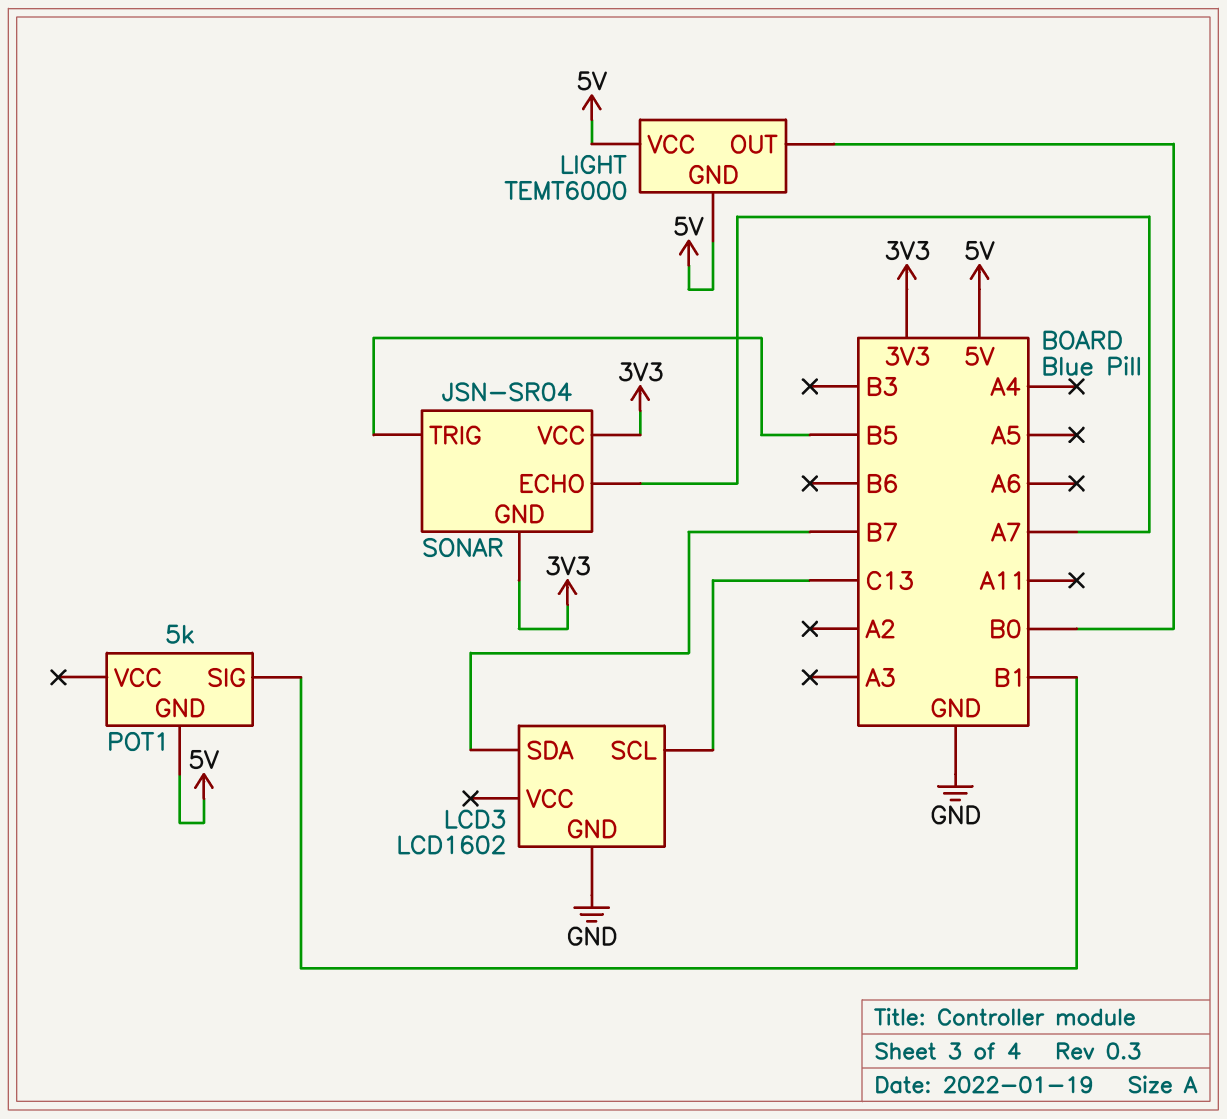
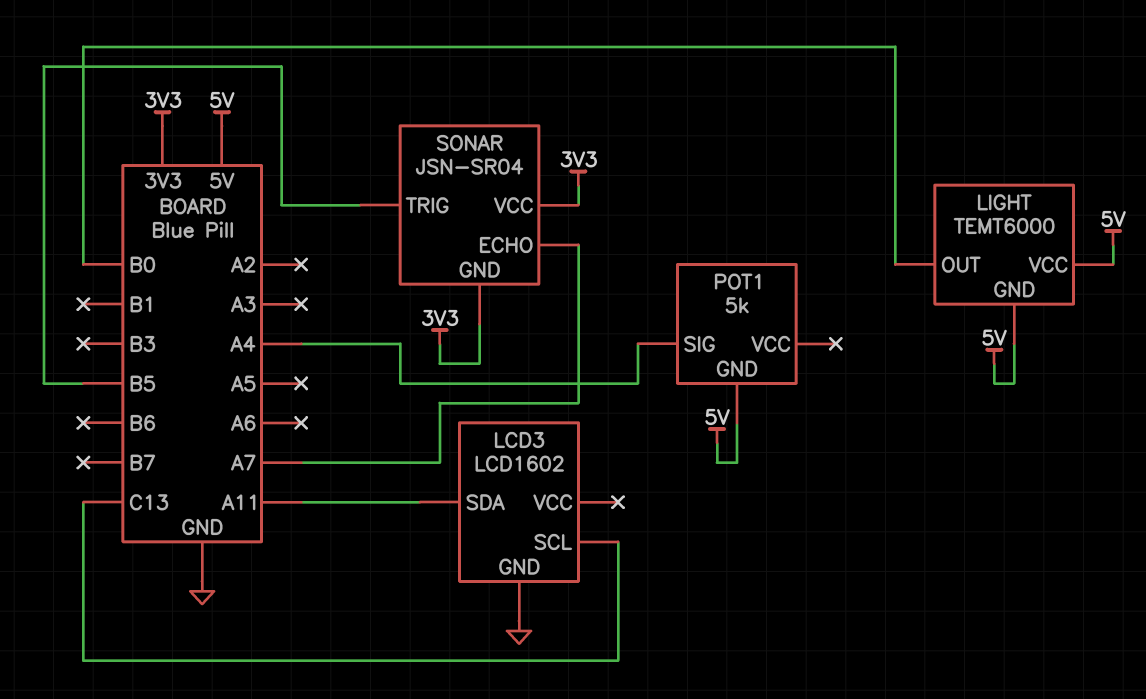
LCD3 pin SDA: B7 -> A11
POT1 pin SIG: B1 -> A4

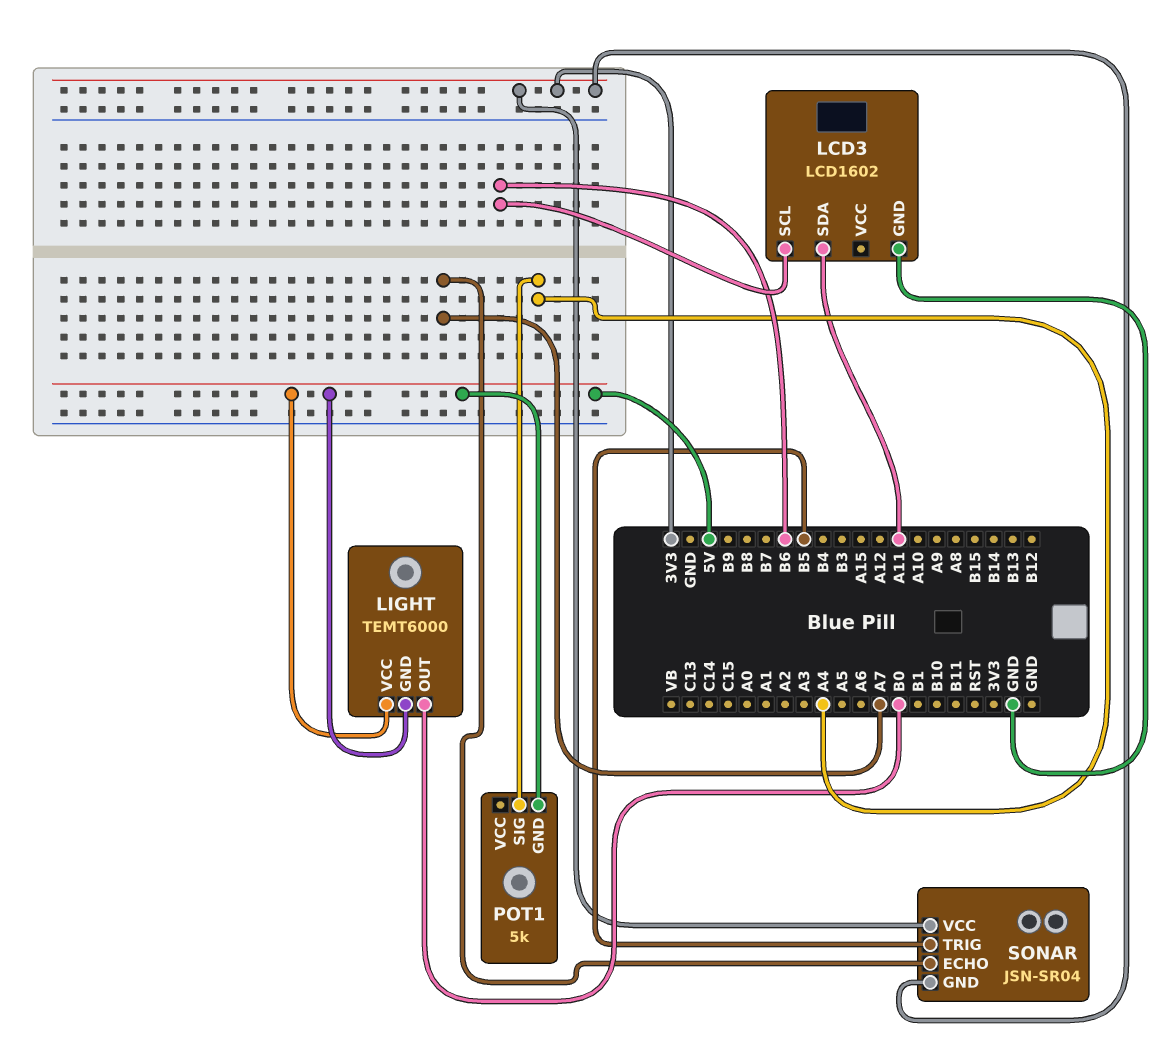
LCD3 pin SCL: C13 -> B6

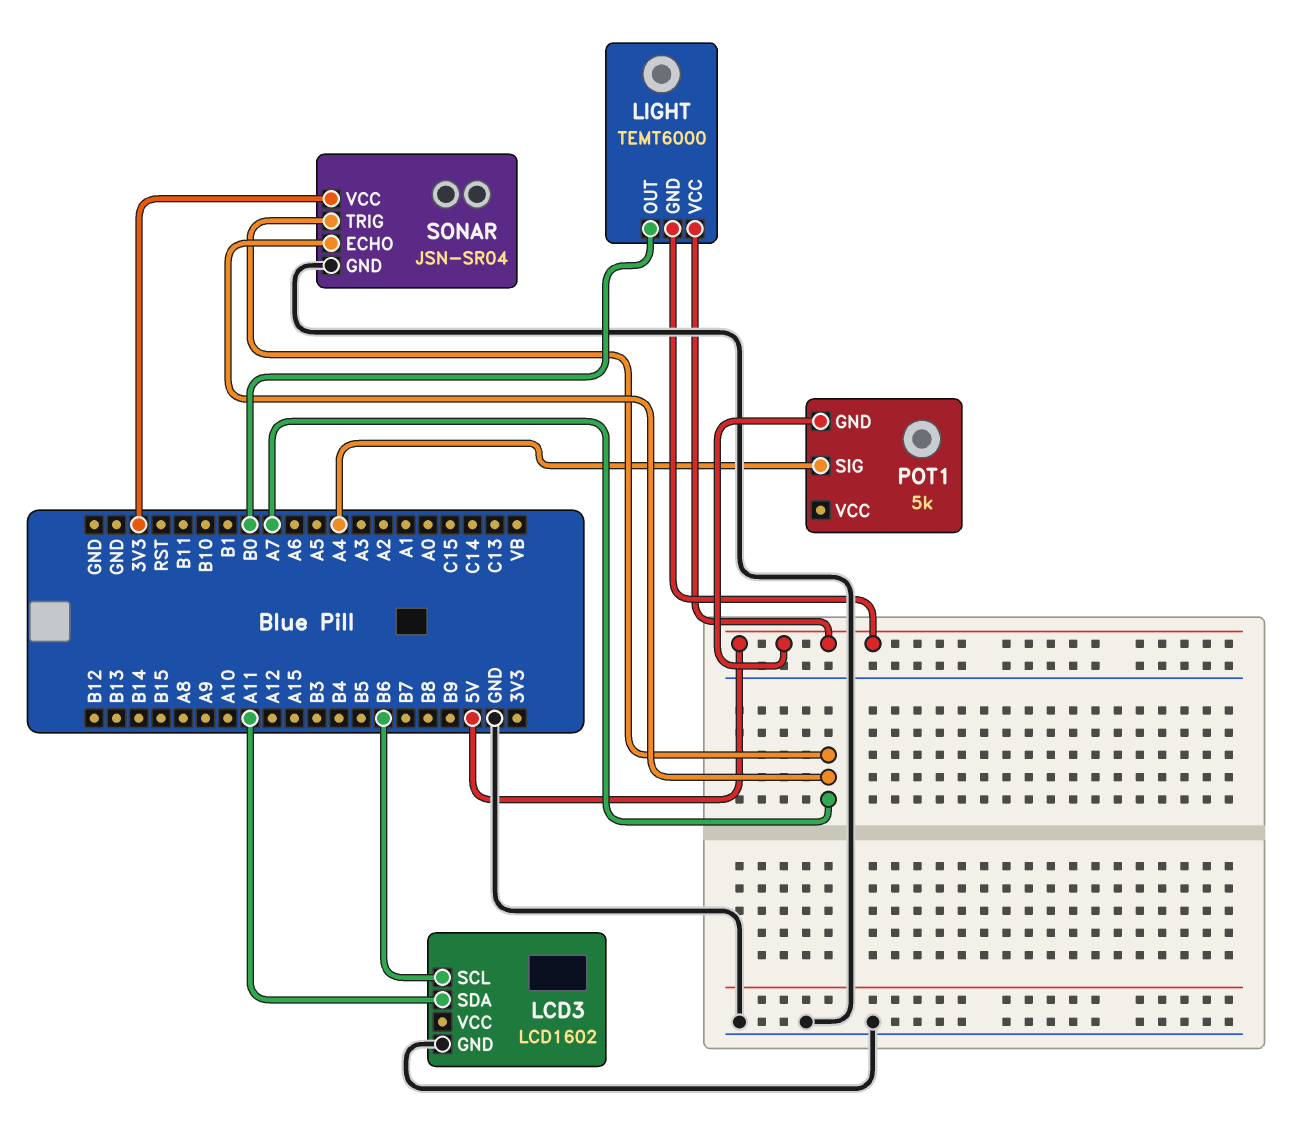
SONAR pin GND: 3V3 -> GND
SONAR pin TRIG: B5 -> A7

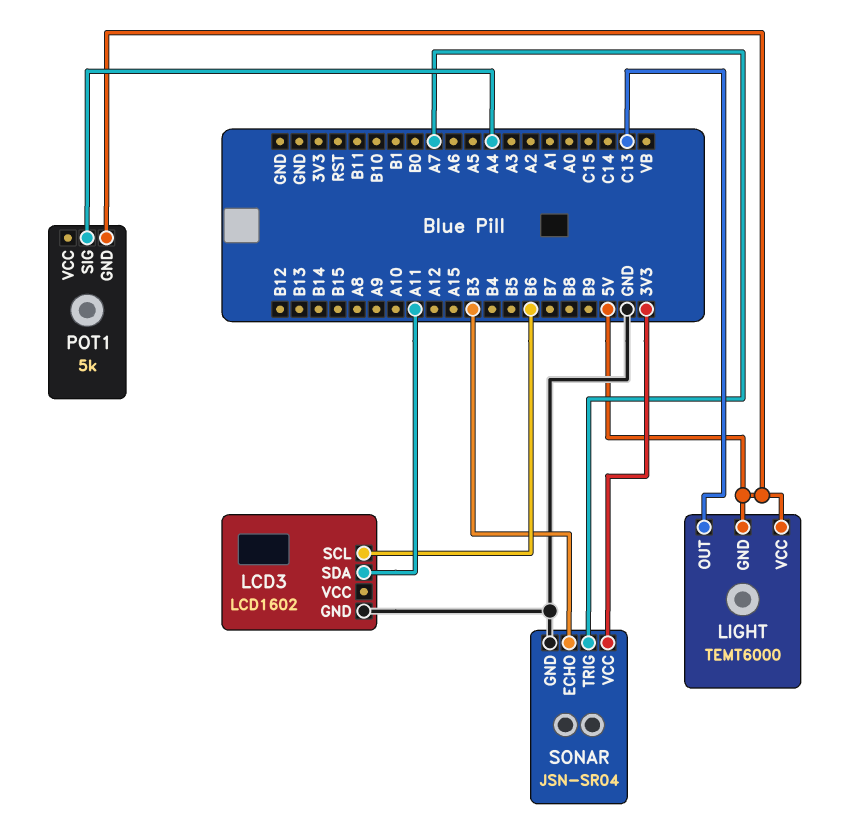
LIGHT pin OUT: B0 -> C13
SONAR pin ECHO: A7 -> B3

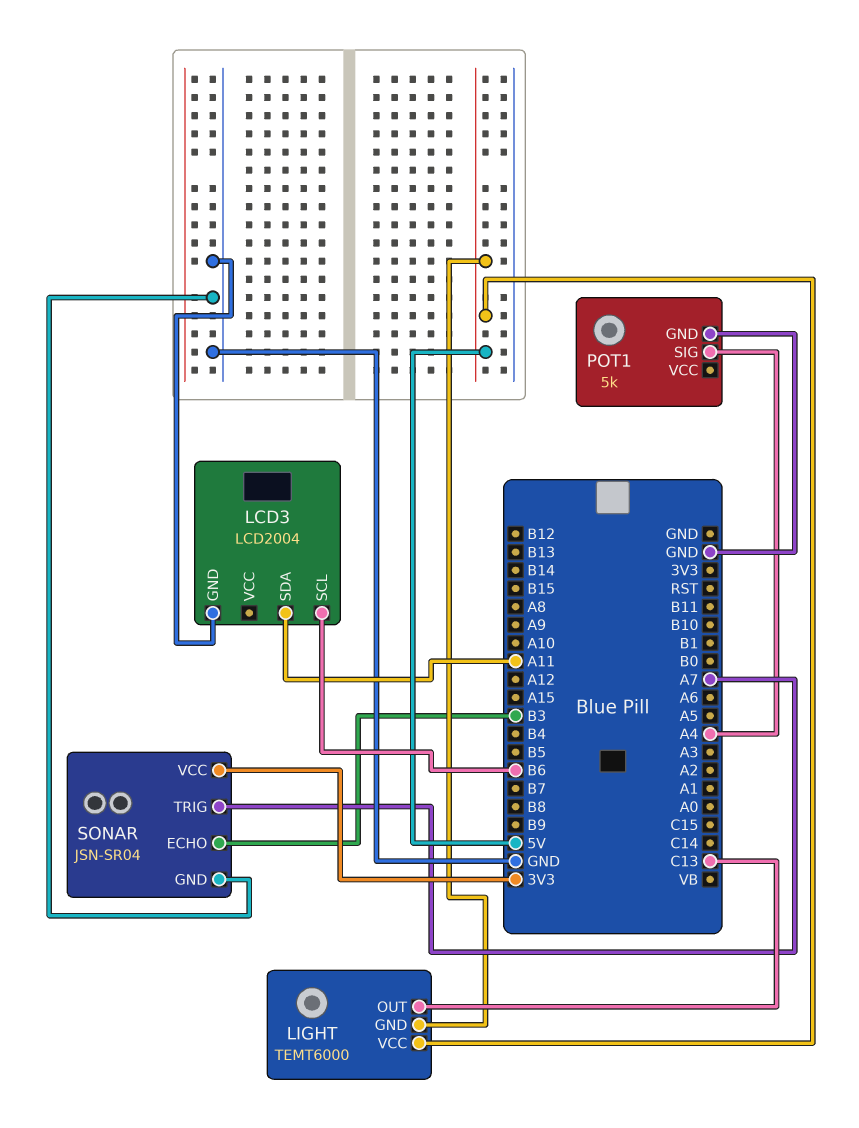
LCD3: LCD1602 -> LCD2004
POT1 pin GND: 5V -> GND

